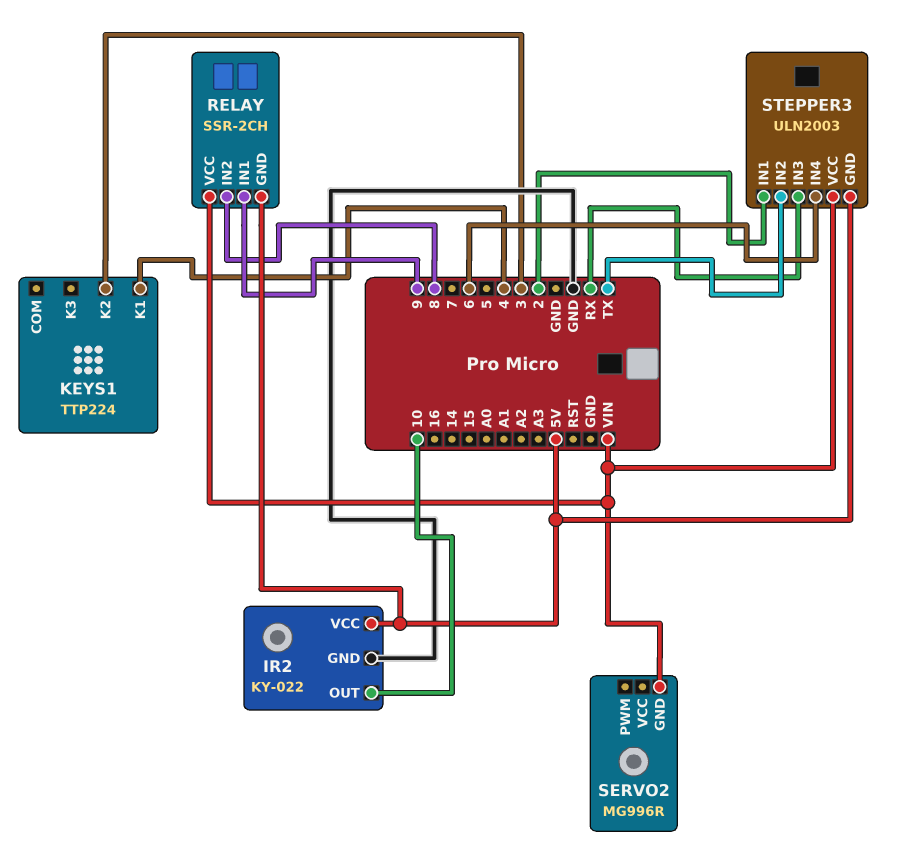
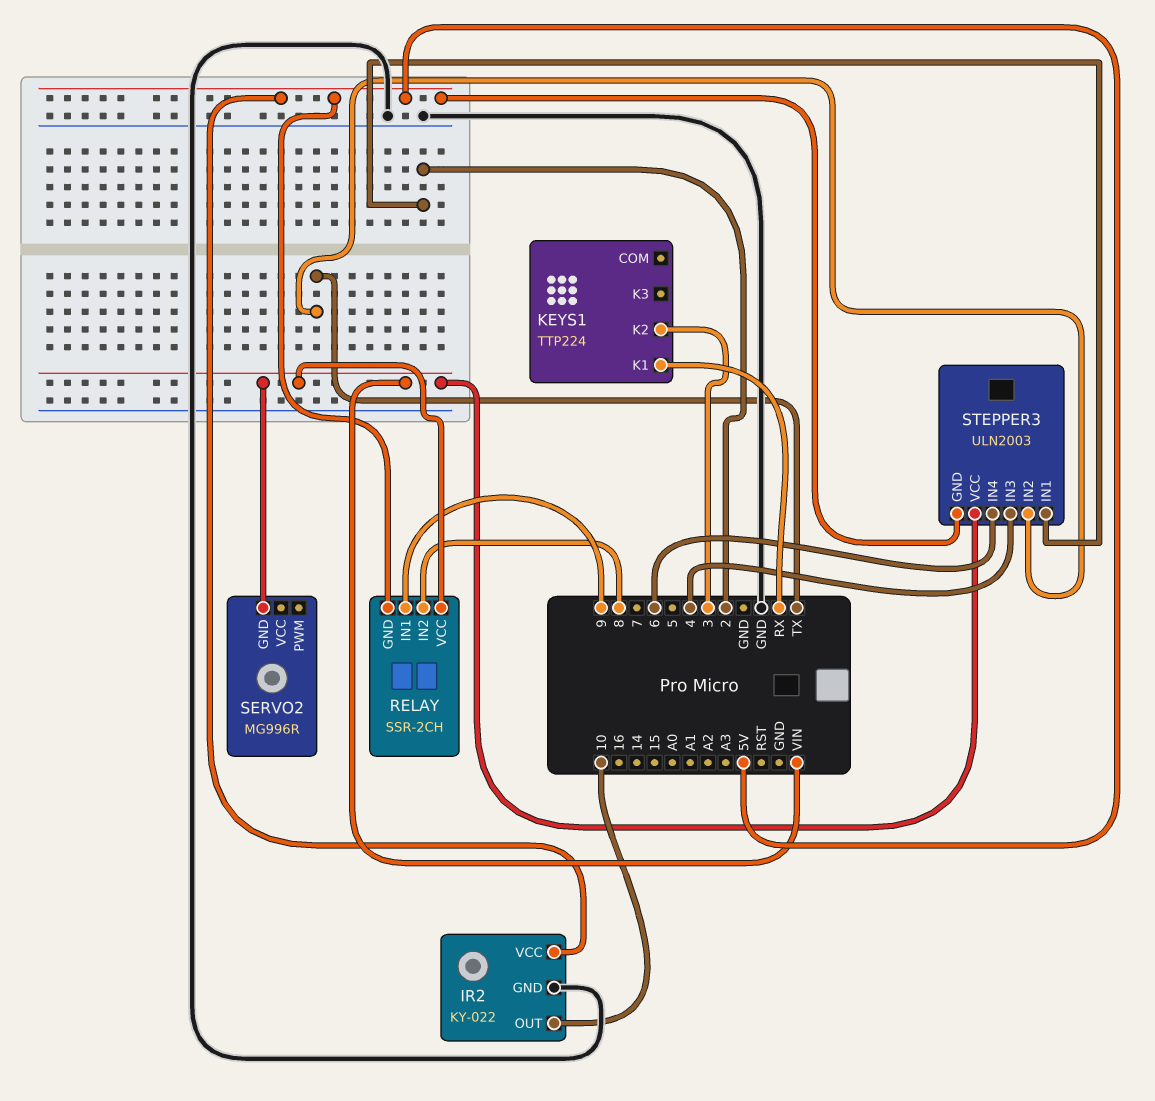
KEYS1 pin K1: 4 -> RX
STEPPER3 pin IN3: RX -> 4

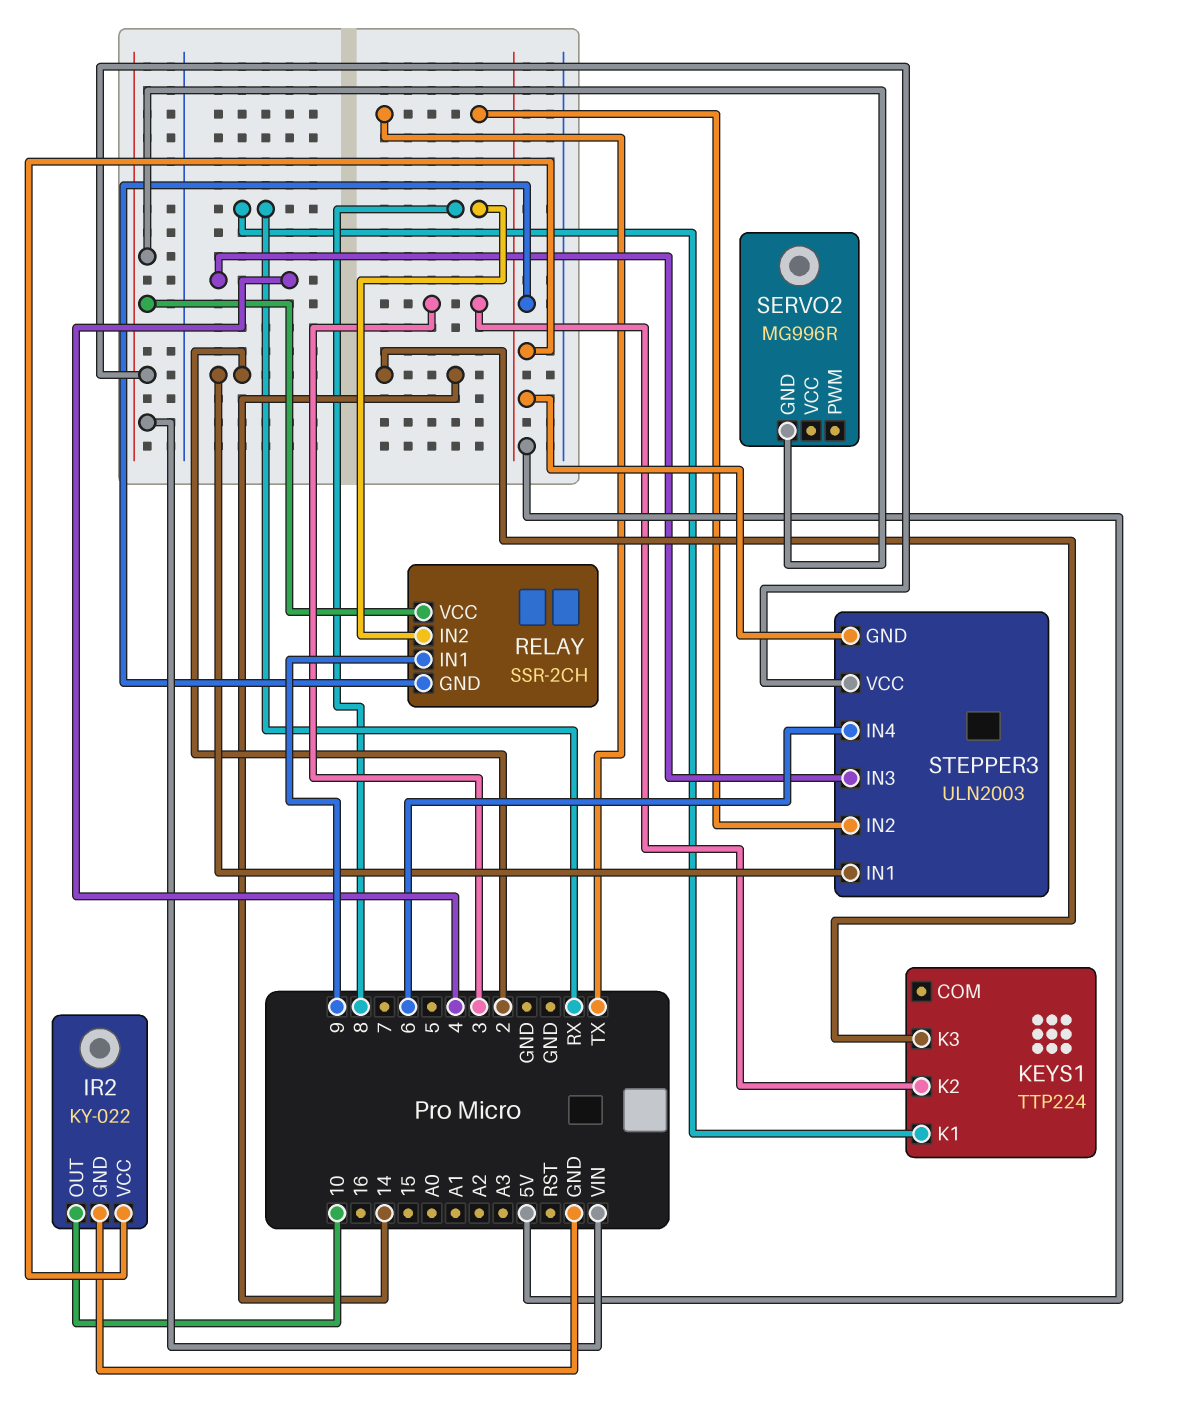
KEYS1 pin K3: none -> 14

